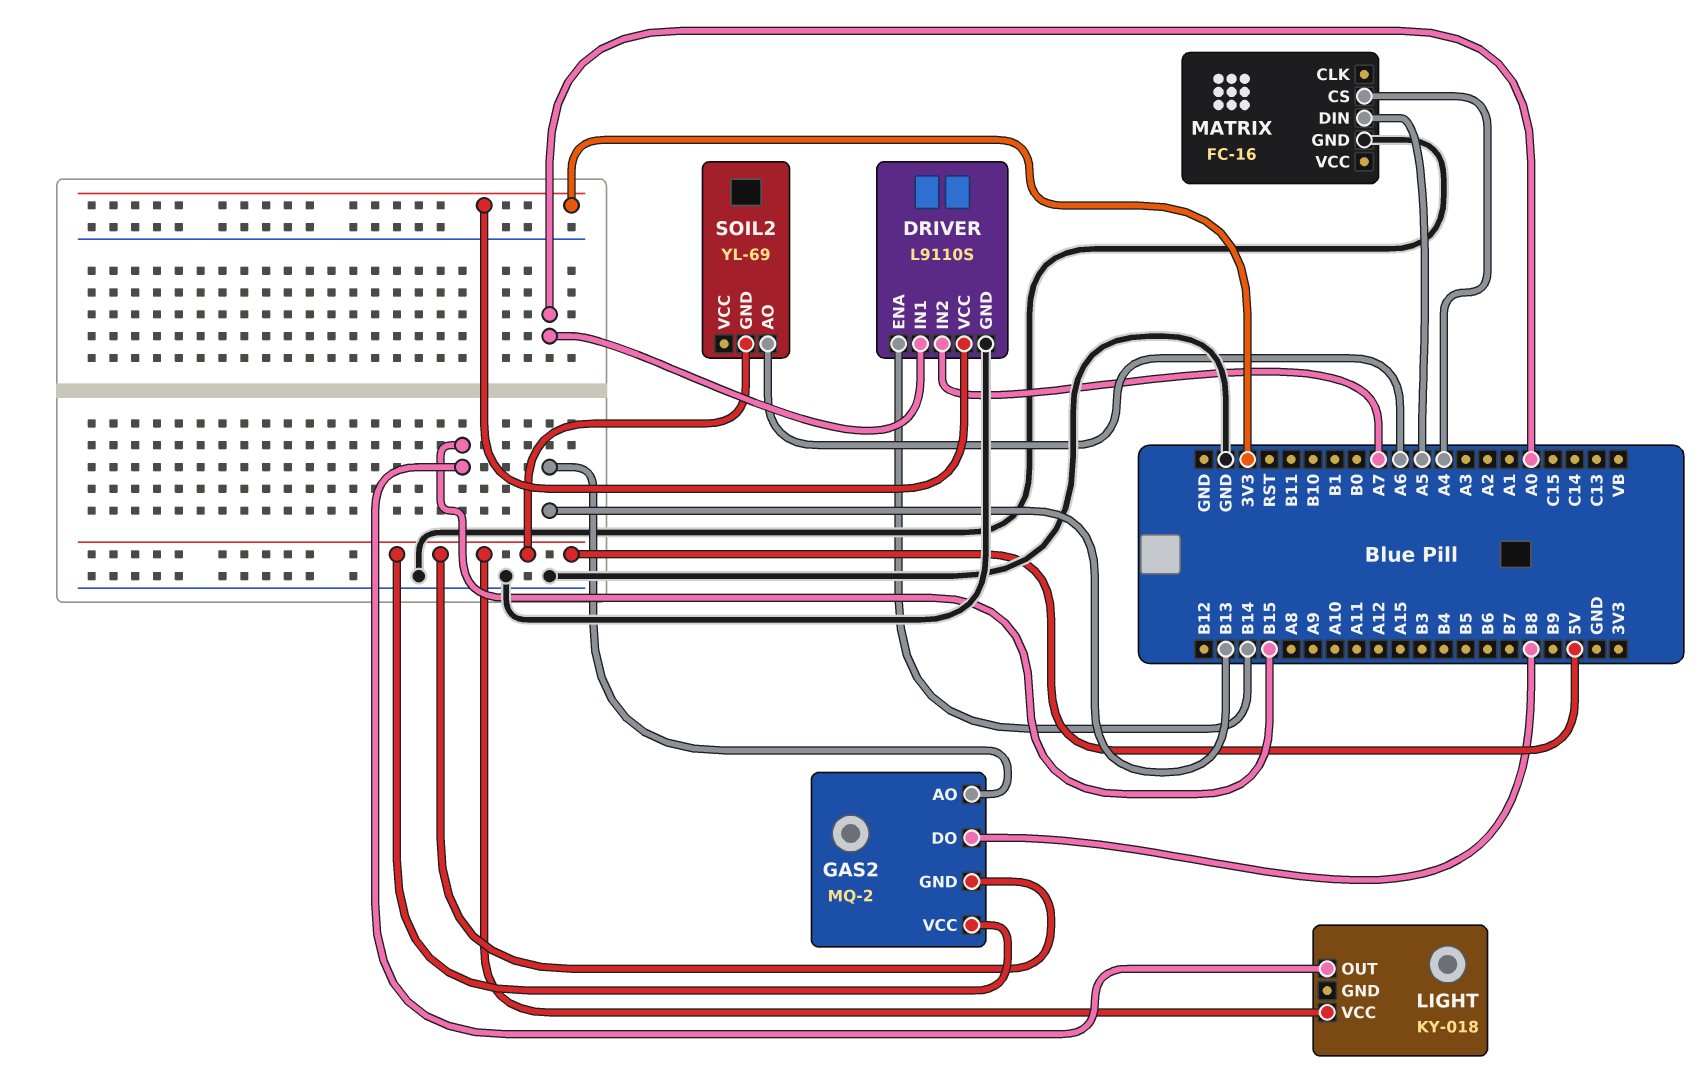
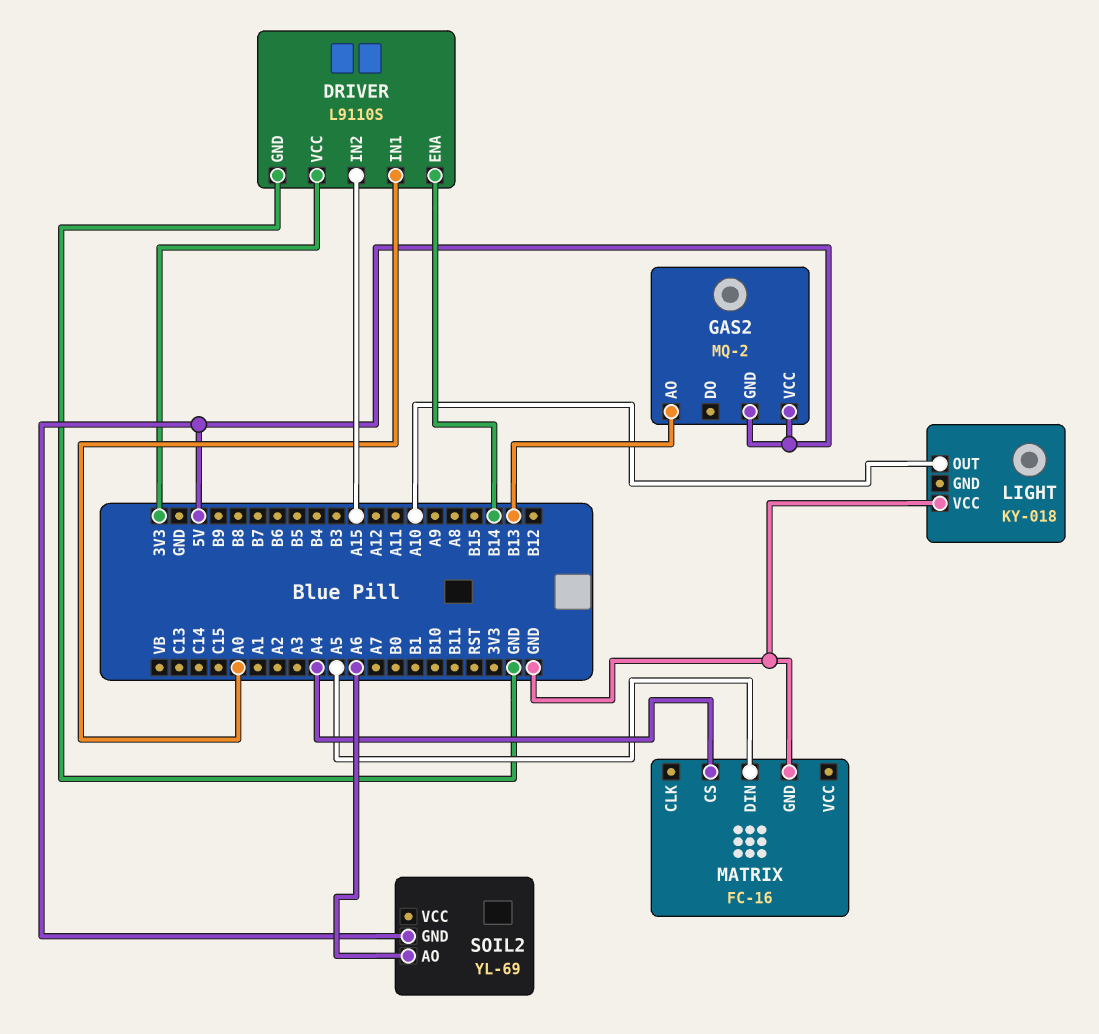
DRIVER pin IN2: A7 -> A15
GAS2 pin DO: B8 -> none
LIGHT pin OUT: B15 -> A10
LIGHT pin VCC: 5V -> GND

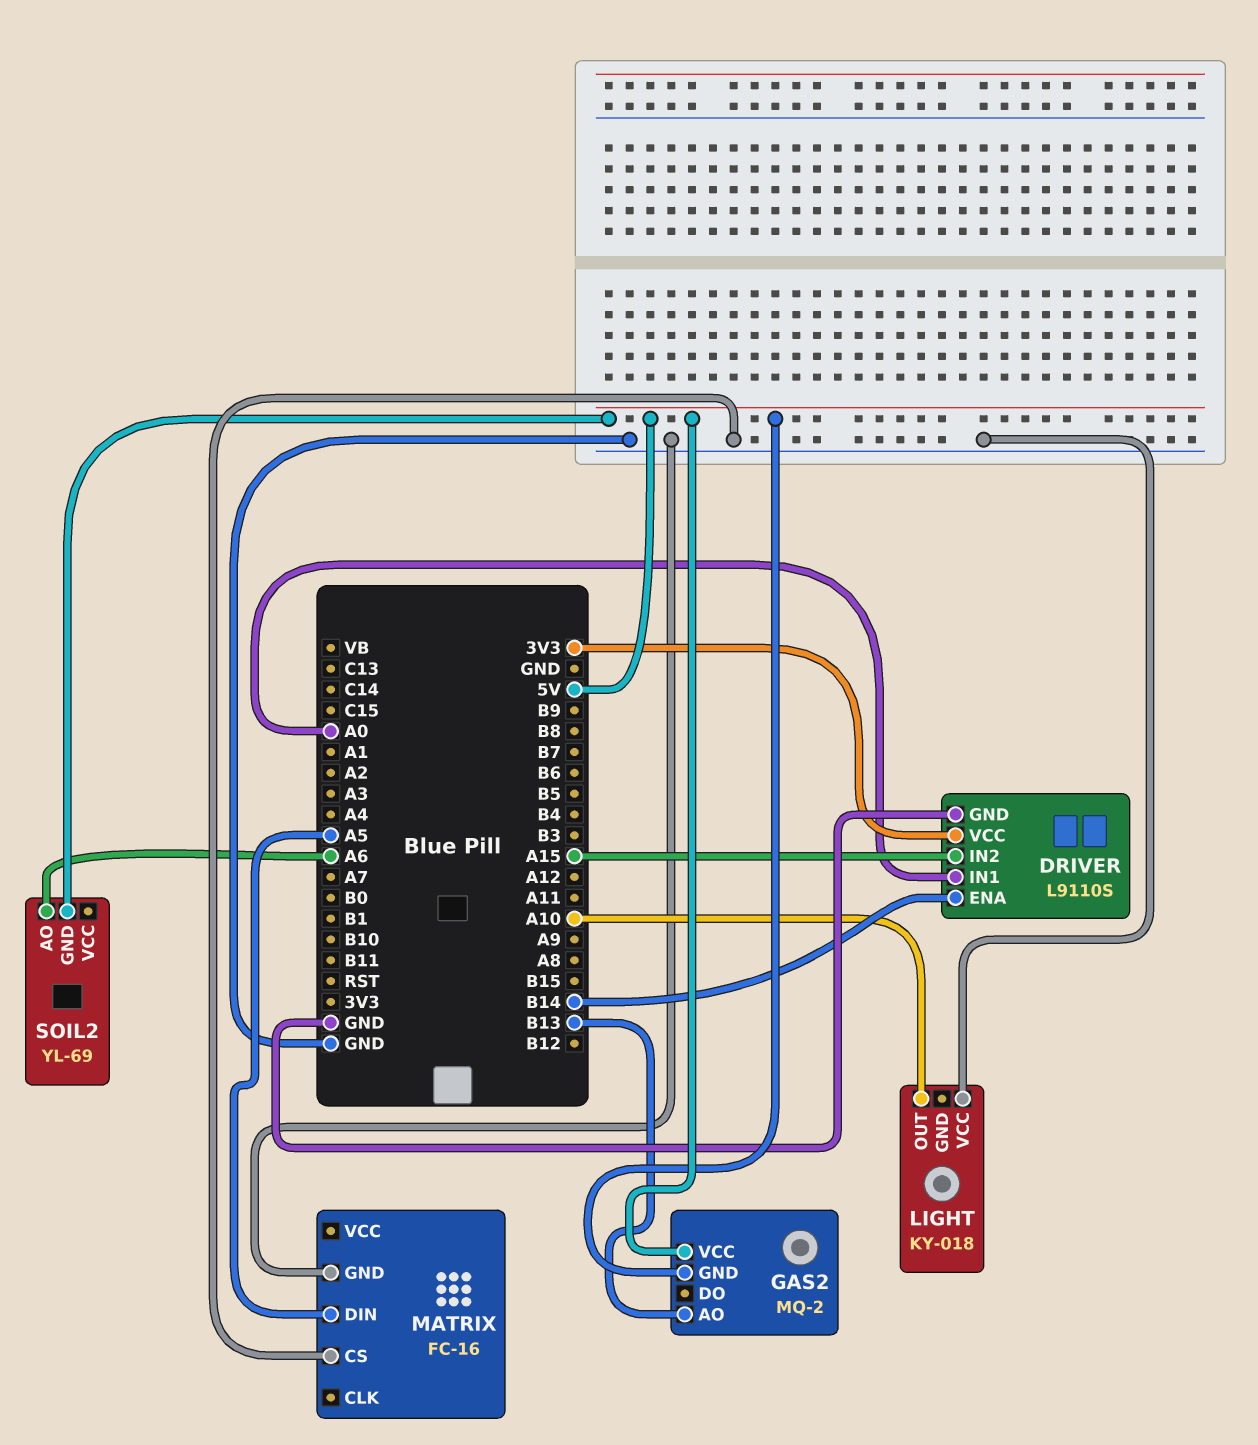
MATRIX pin CS: A4 -> GND

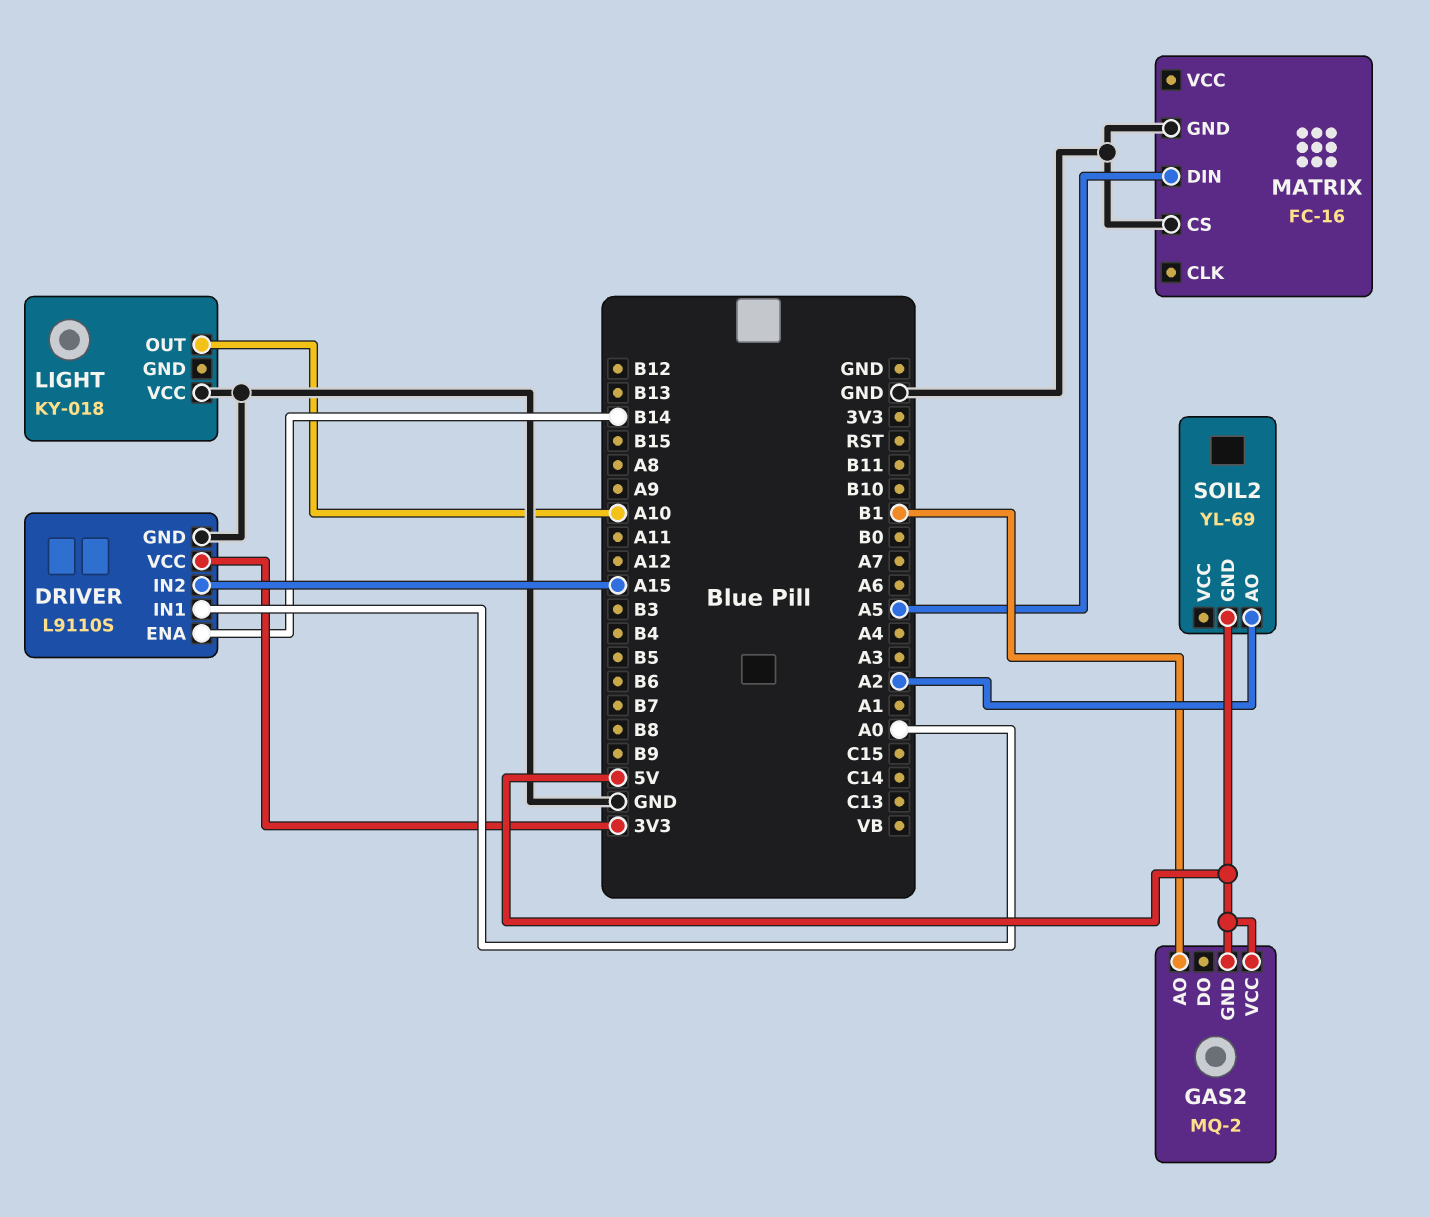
GAS2 pin AO: B13 -> B1
SOIL2 pin AO: A6 -> A2

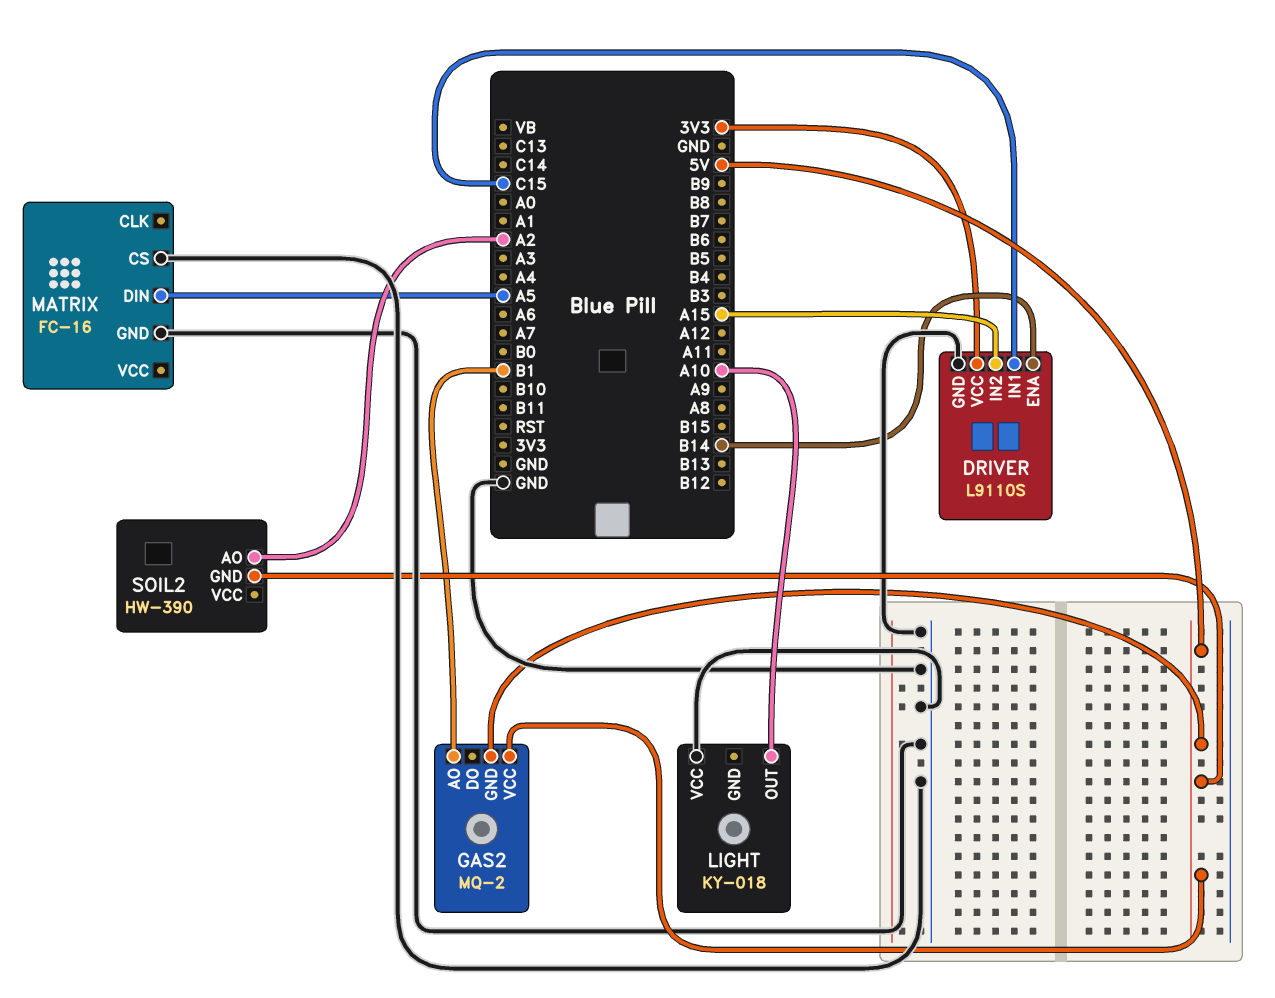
DRIVER pin IN1: A0 -> C15
SOIL2: YL-69 -> HW-390

